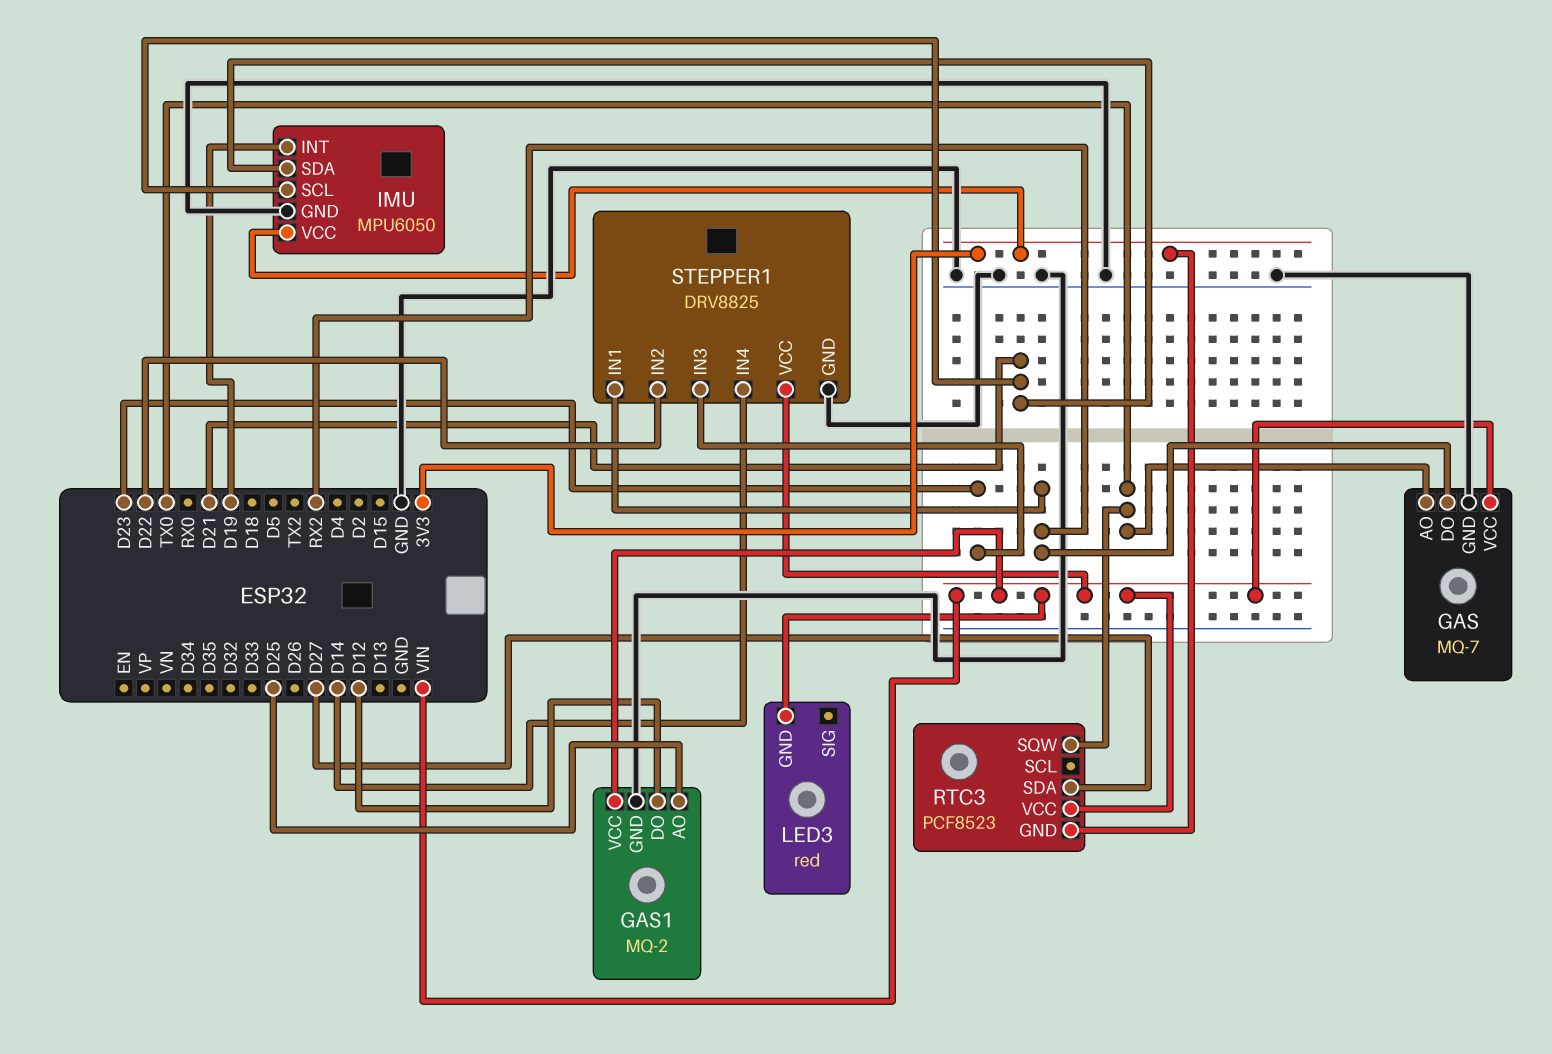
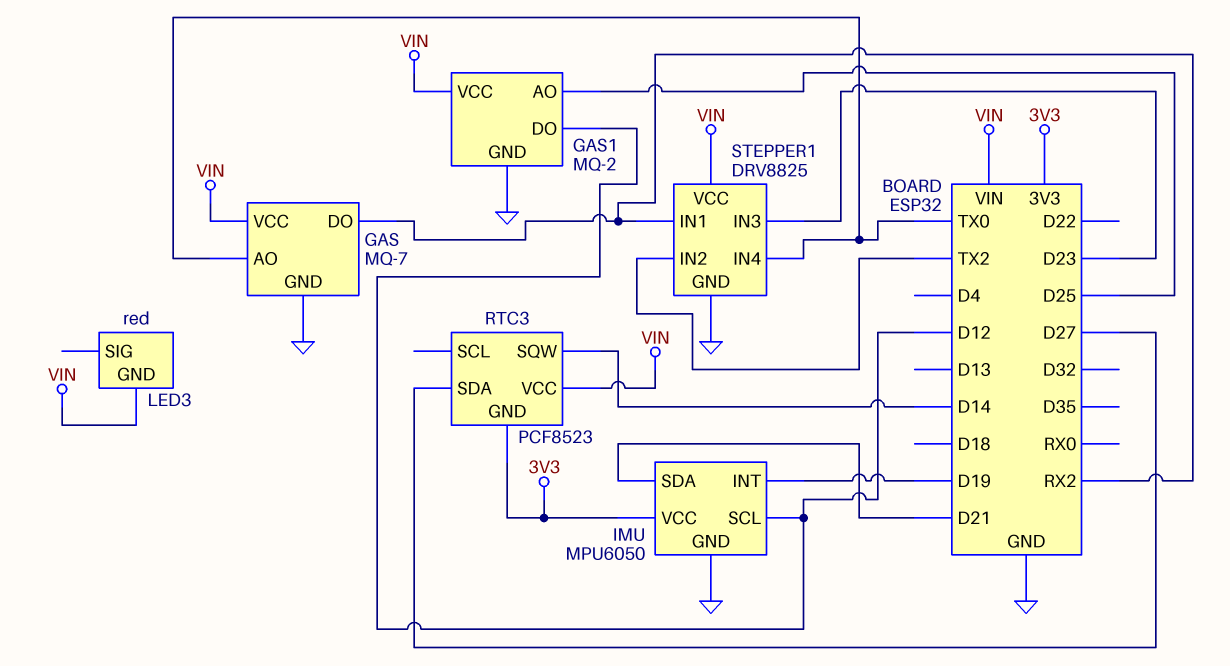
IMU pin SCL: D21 -> D12
RTC3 pin SQW: TX0 -> D14
STEPPER1 pin IN2: D22 -> TX2
STEPPER1 pin IN4: D14 -> TX0

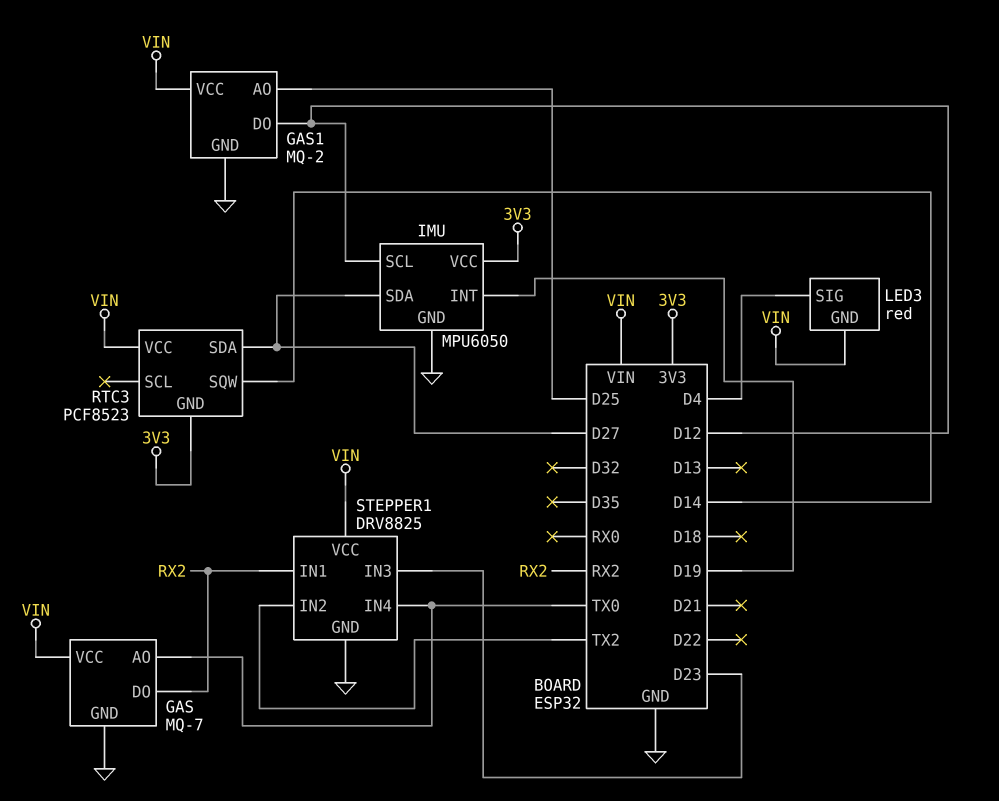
IMU pin SDA: D21 -> D27
LED3 pin SIG: none -> D4

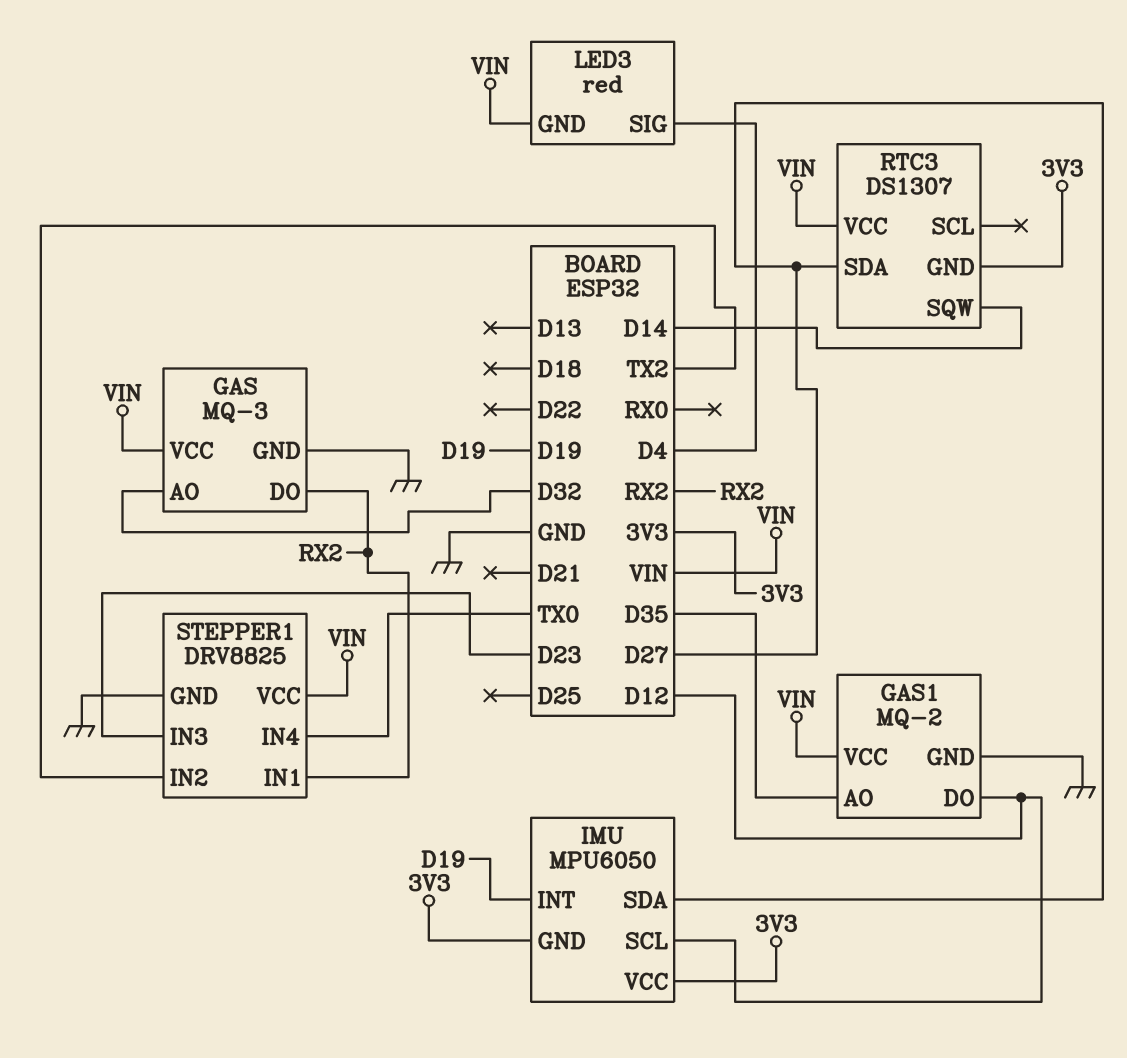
GAS: MQ-7 -> MQ-3
GAS pin AO: TX0 -> D32
GAS1 pin AO: D25 -> D35
IMU pin GND: GND -> 3V3
RTC3: PCF8523 -> DS1307

